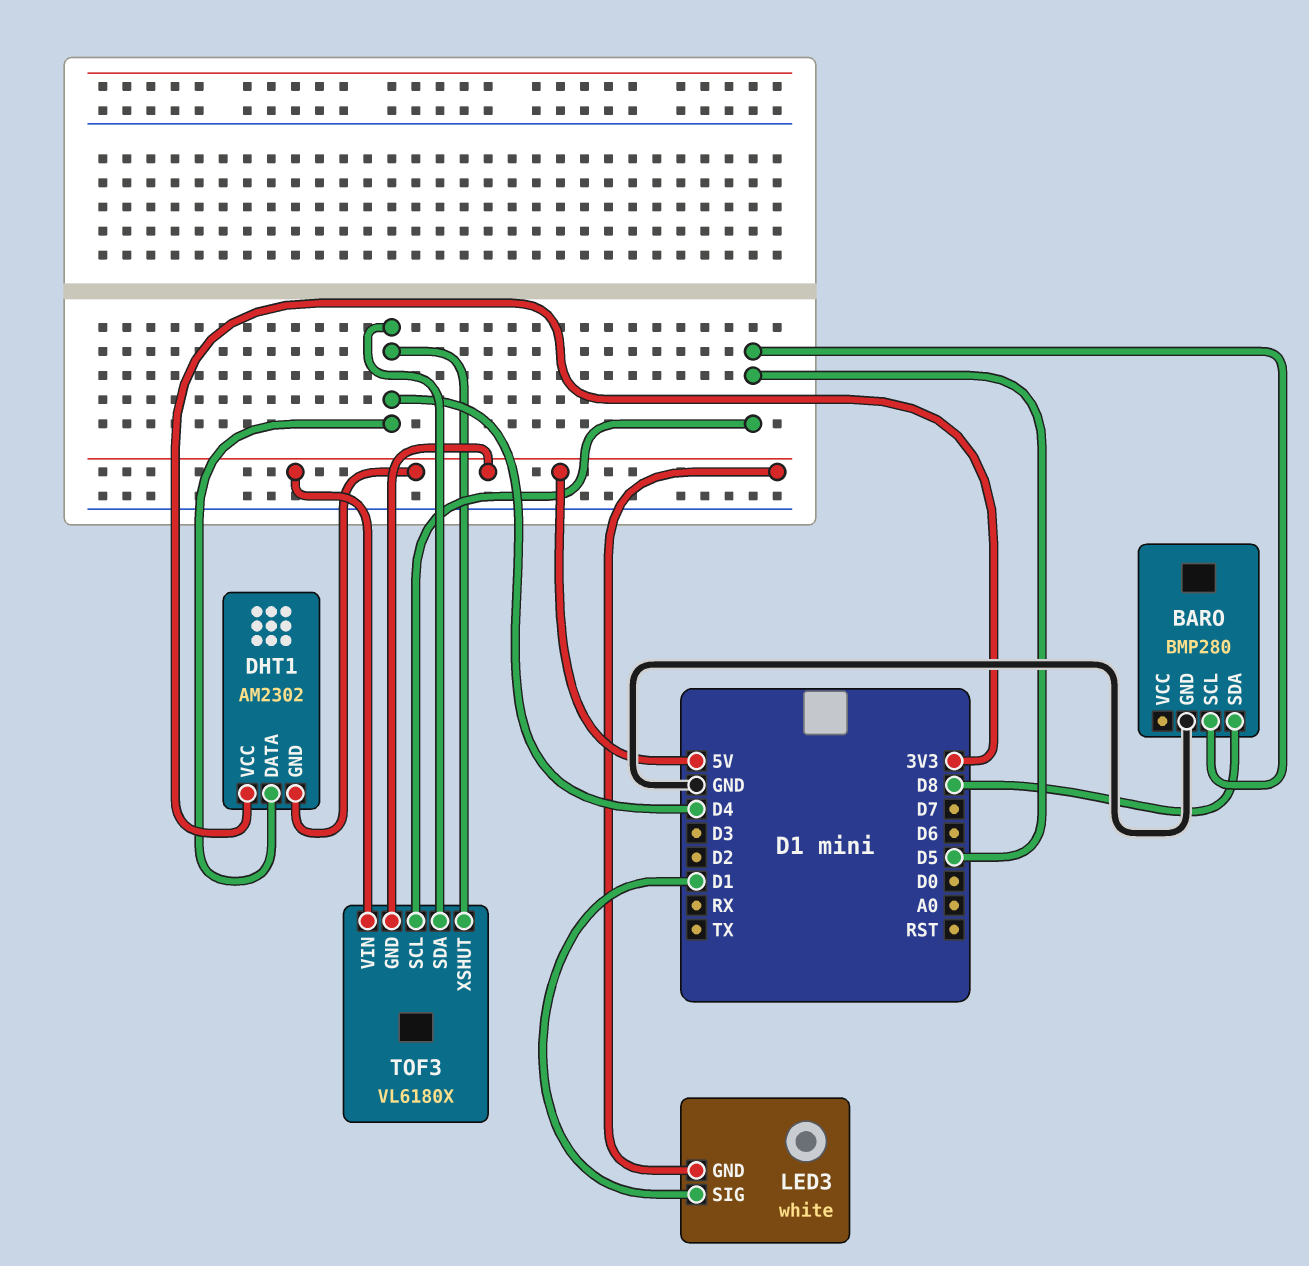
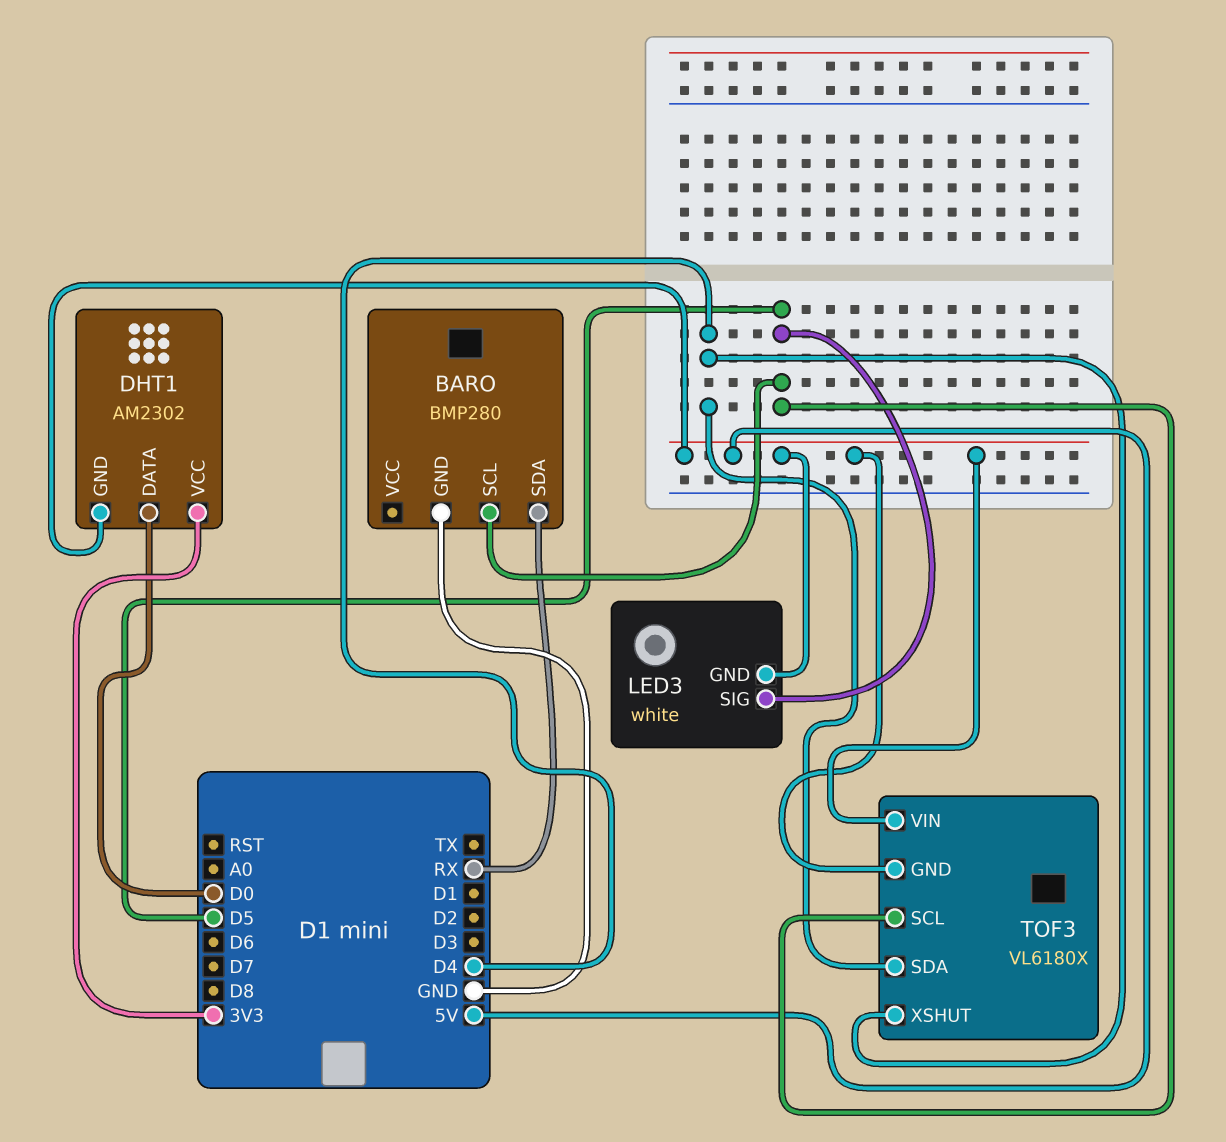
BARO pin SDA: D8 -> RX
DHT1 pin DATA: D4 -> D0
LED3 pin SIG: D1 -> D5

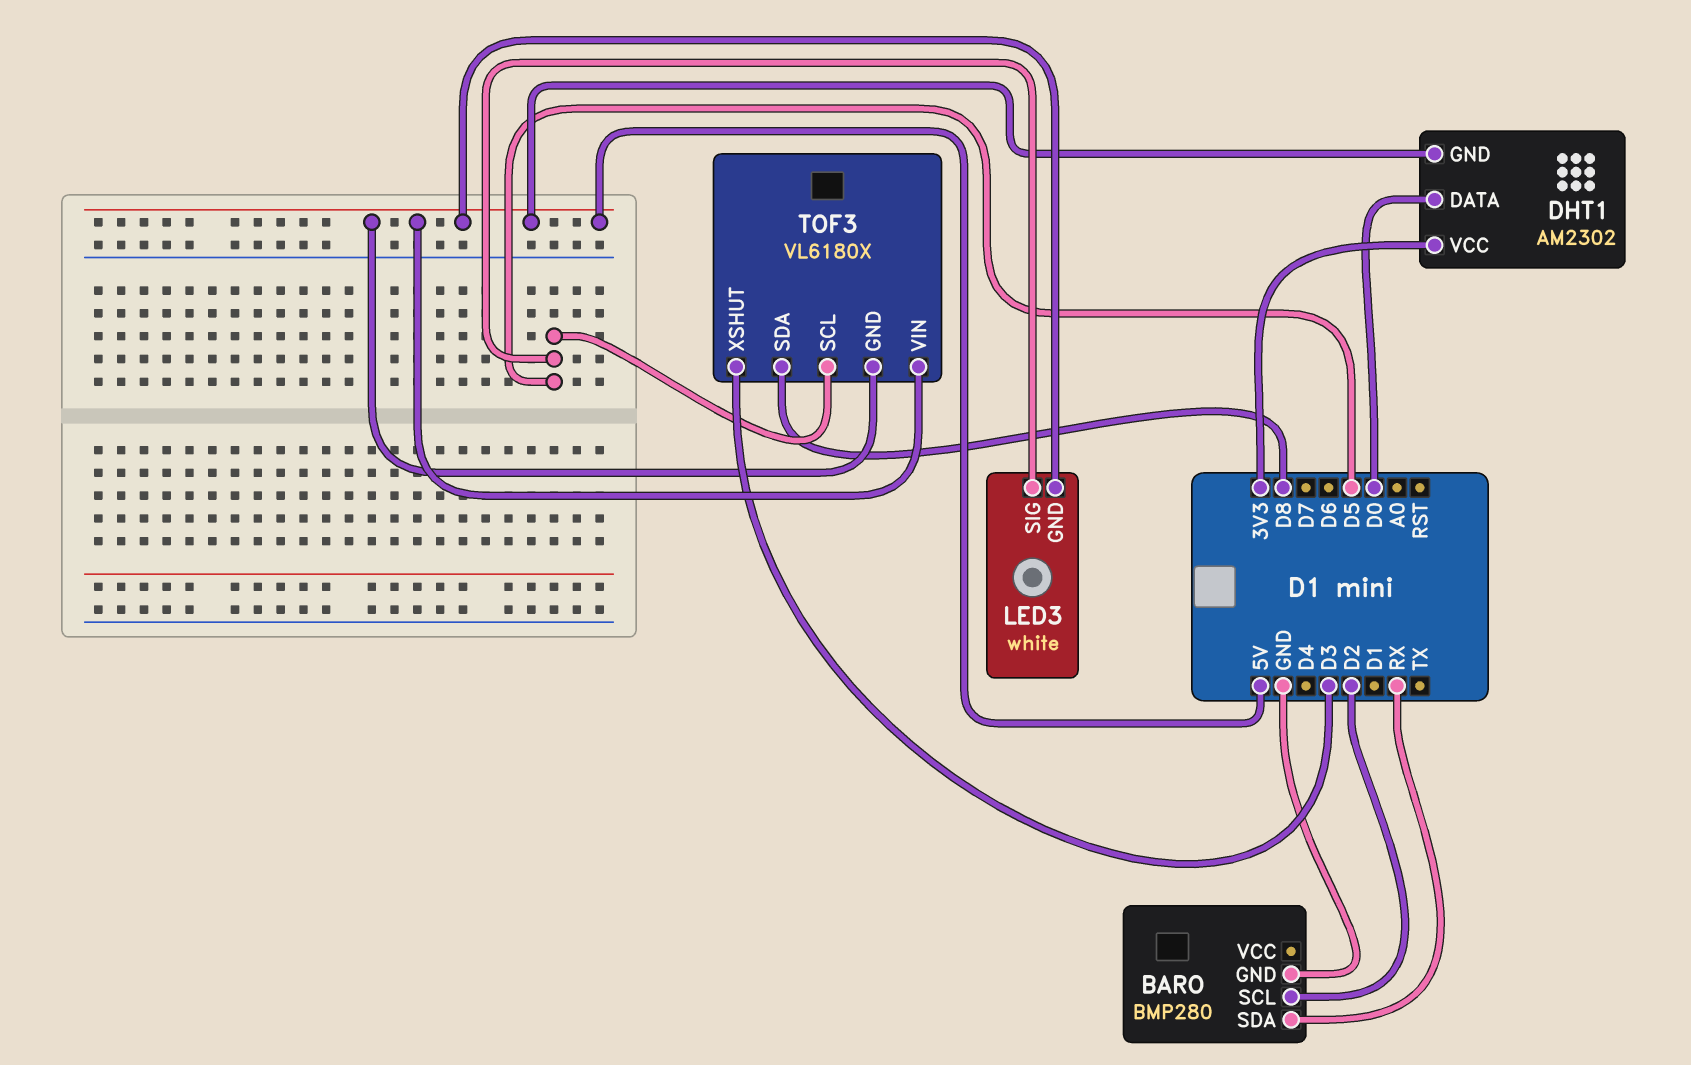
BARO pin SCL: D5 -> D2
TOF3 pin SDA: D4 -> D8
TOF3 pin XSHUT: D4 -> D3

